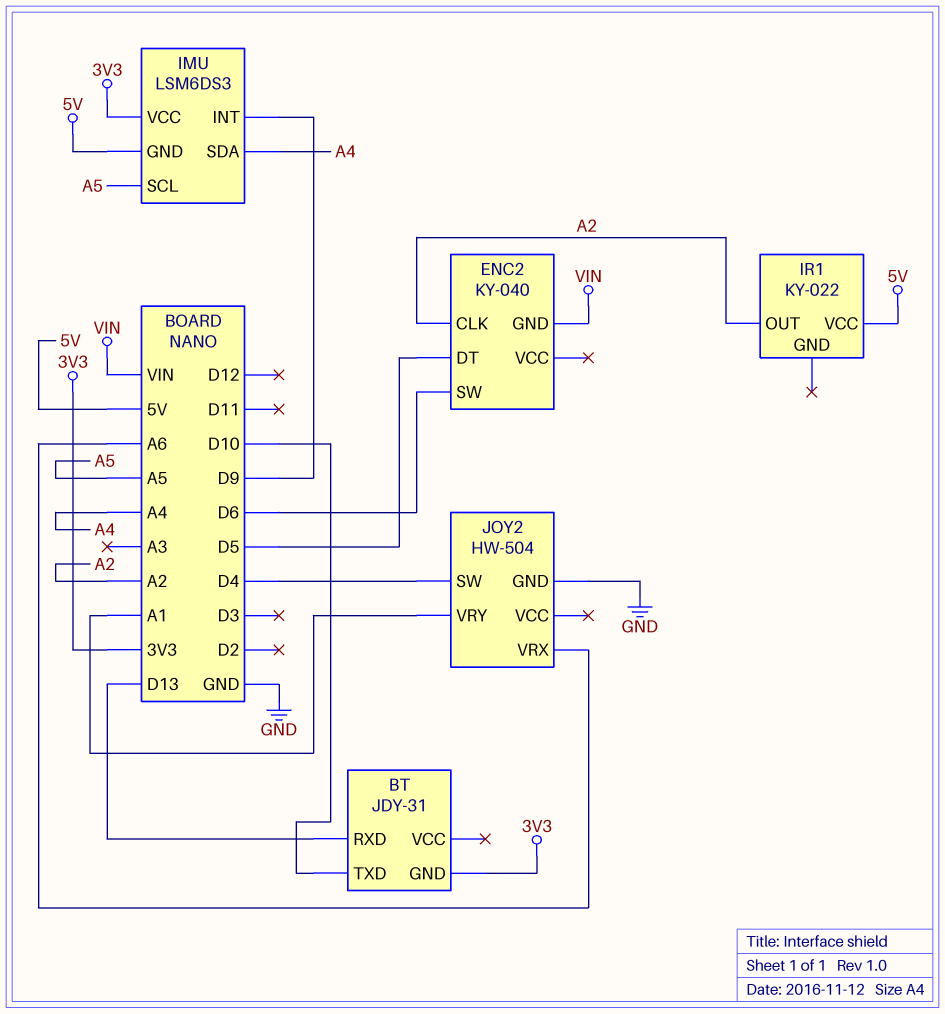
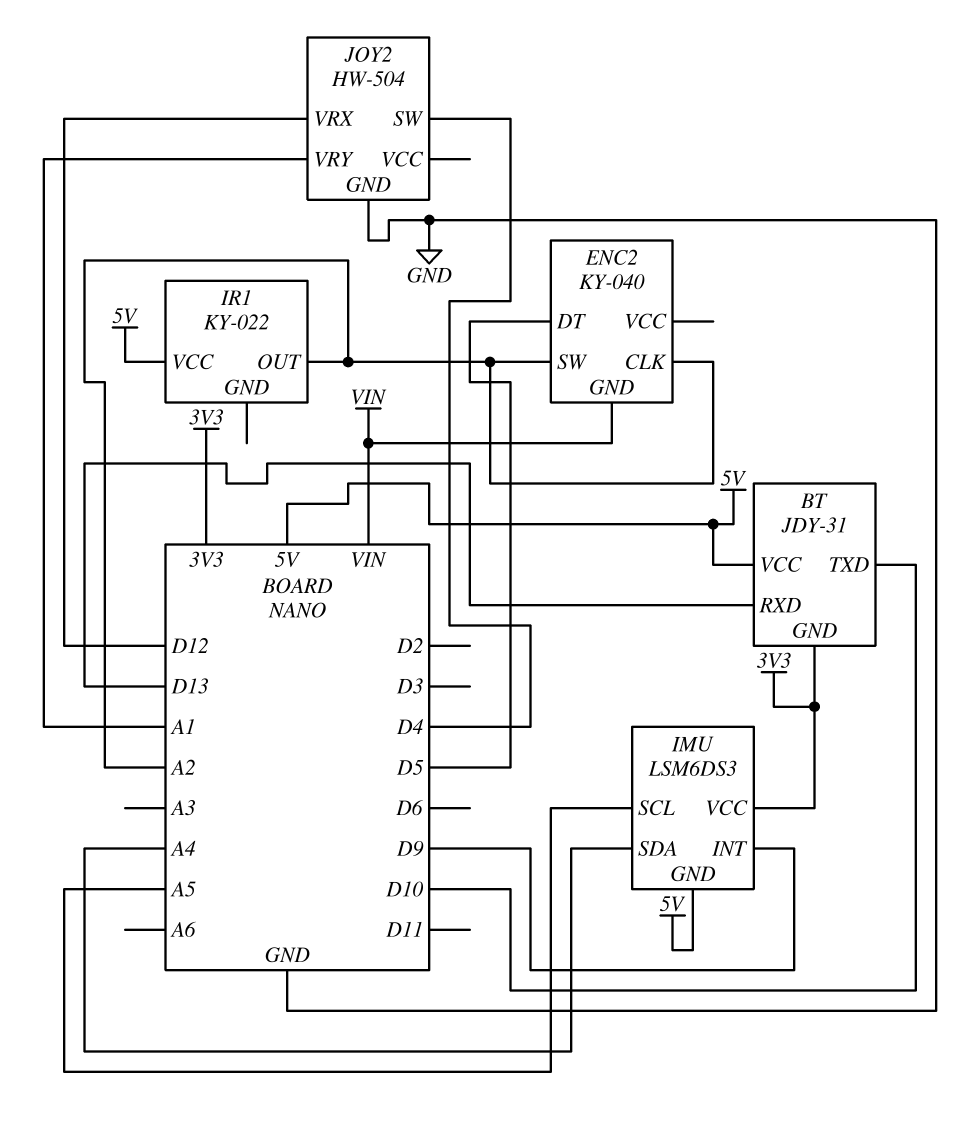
BT pin VCC: none -> 5V
ENC2 pin SW: D6 -> A2
JOY2 pin VRX: A6 -> D12

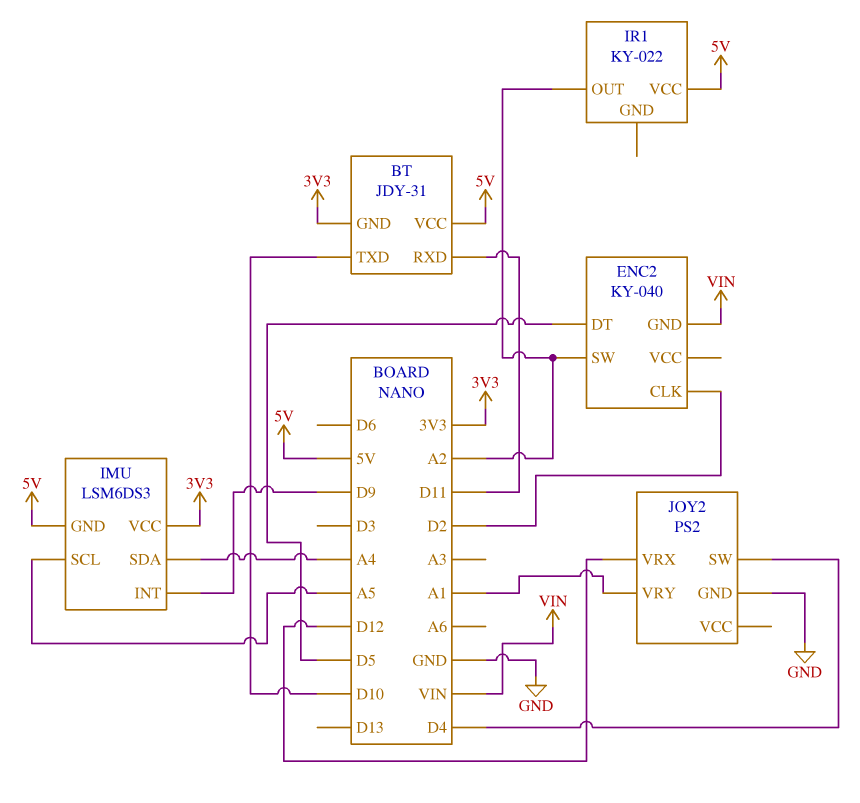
BT pin RXD: D13 -> D11
ENC2 pin CLK: A2 -> D2
JOY2: HW-504 -> PS2

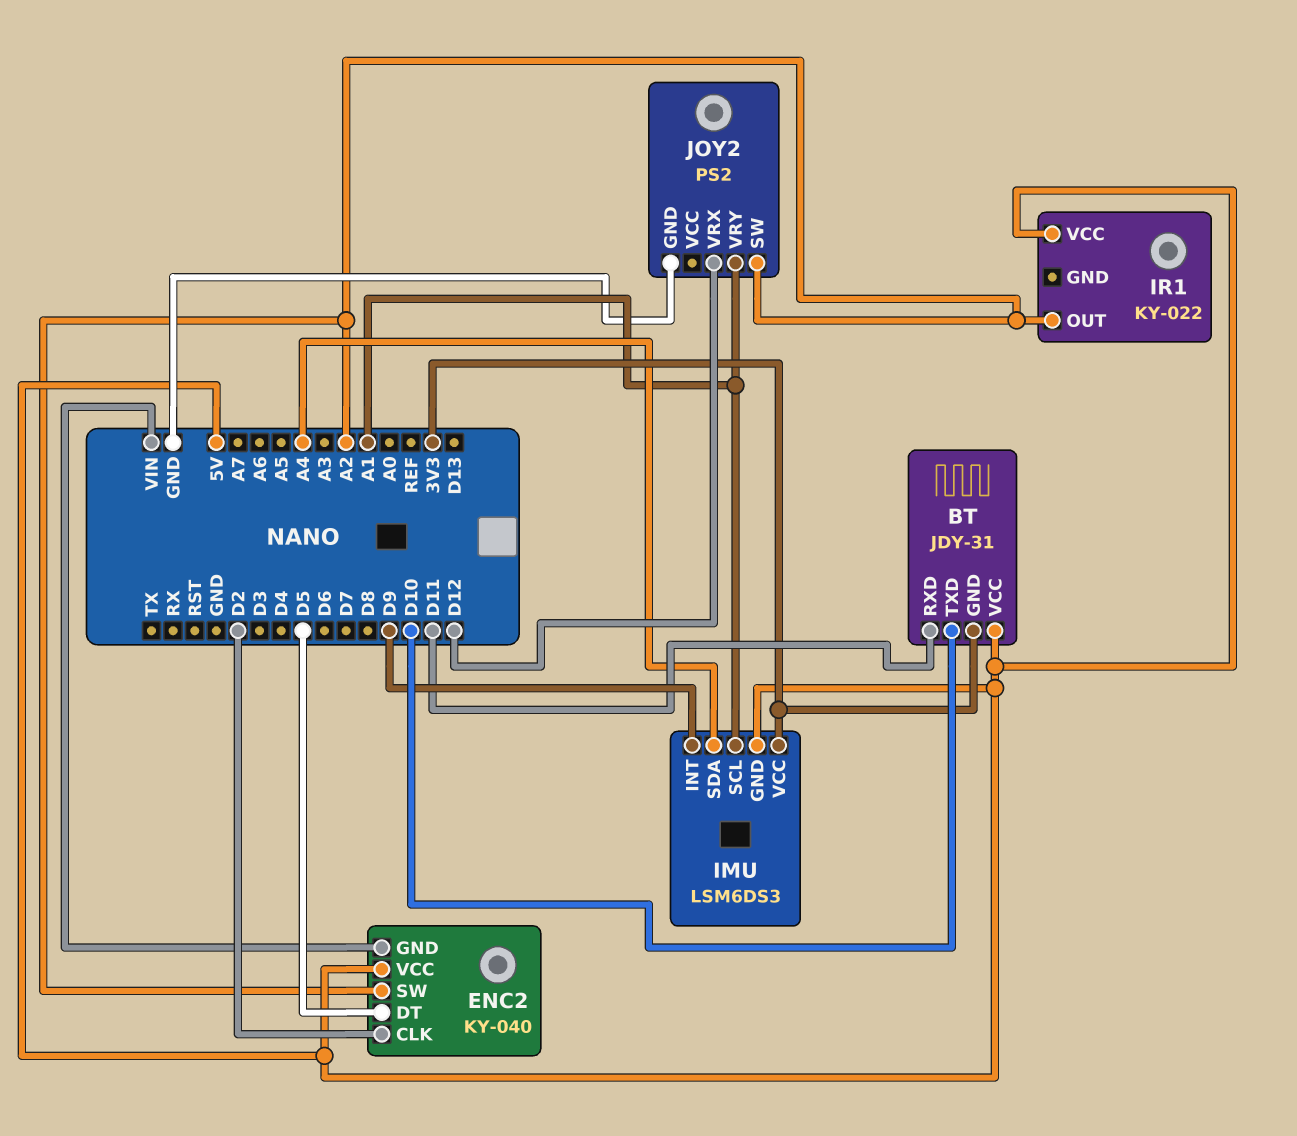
ENC2 pin VCC: none -> 5V
IMU pin SCL: A5 -> A1
JOY2 pin SW: D4 -> A2

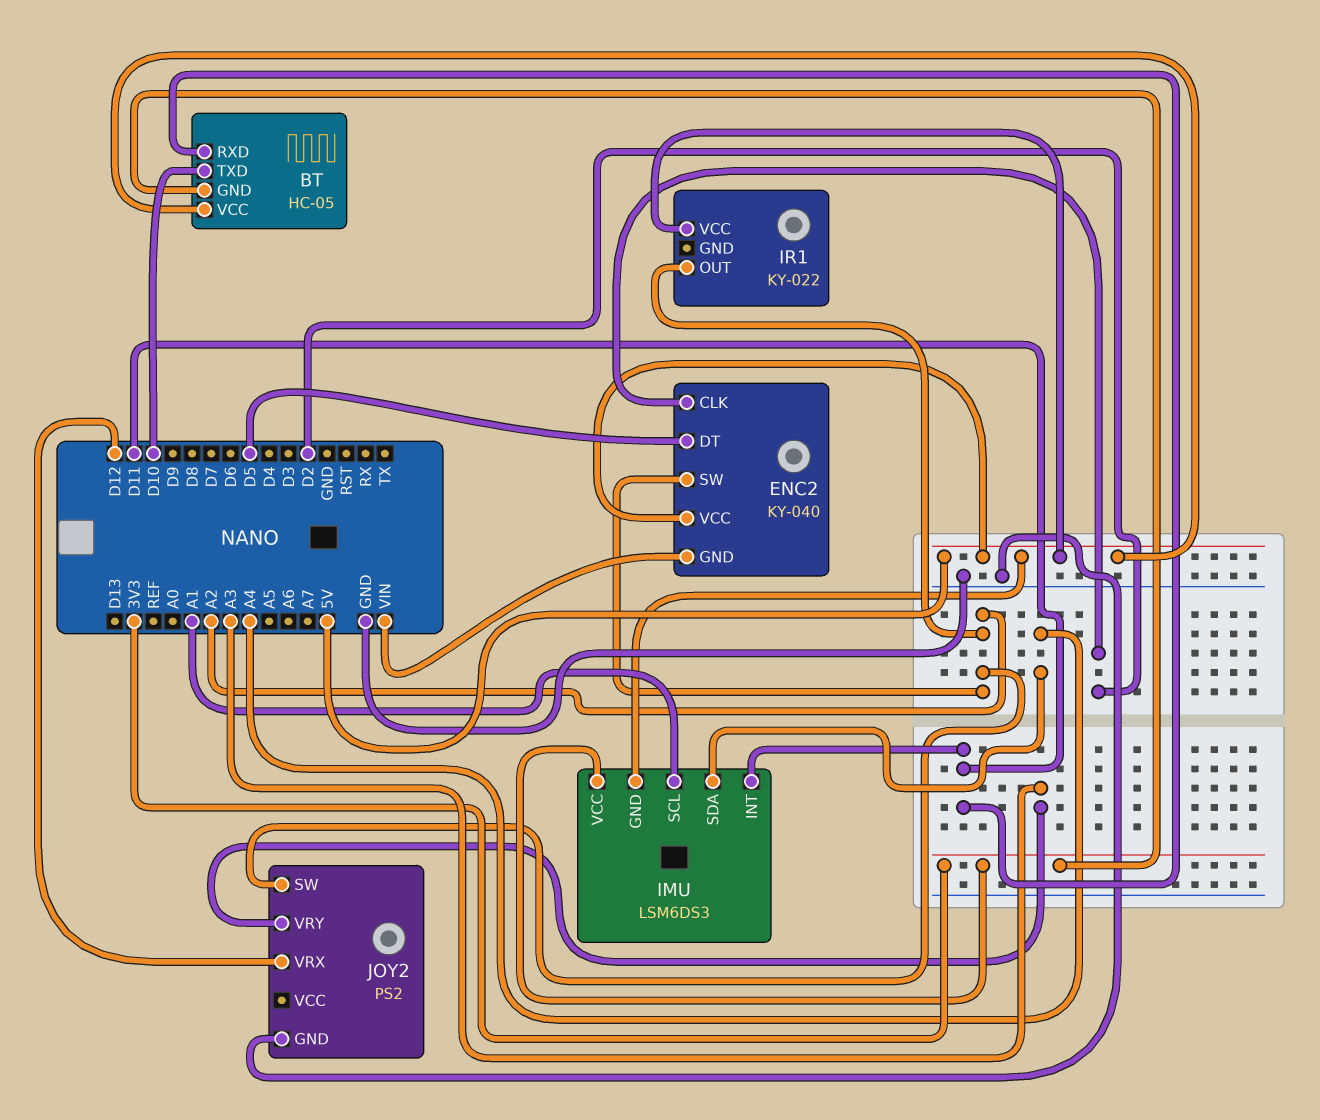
BT: JDY-31 -> HC-05
IMU pin INT: D9 -> D11
JOY2 pin VRY: A1 -> A3

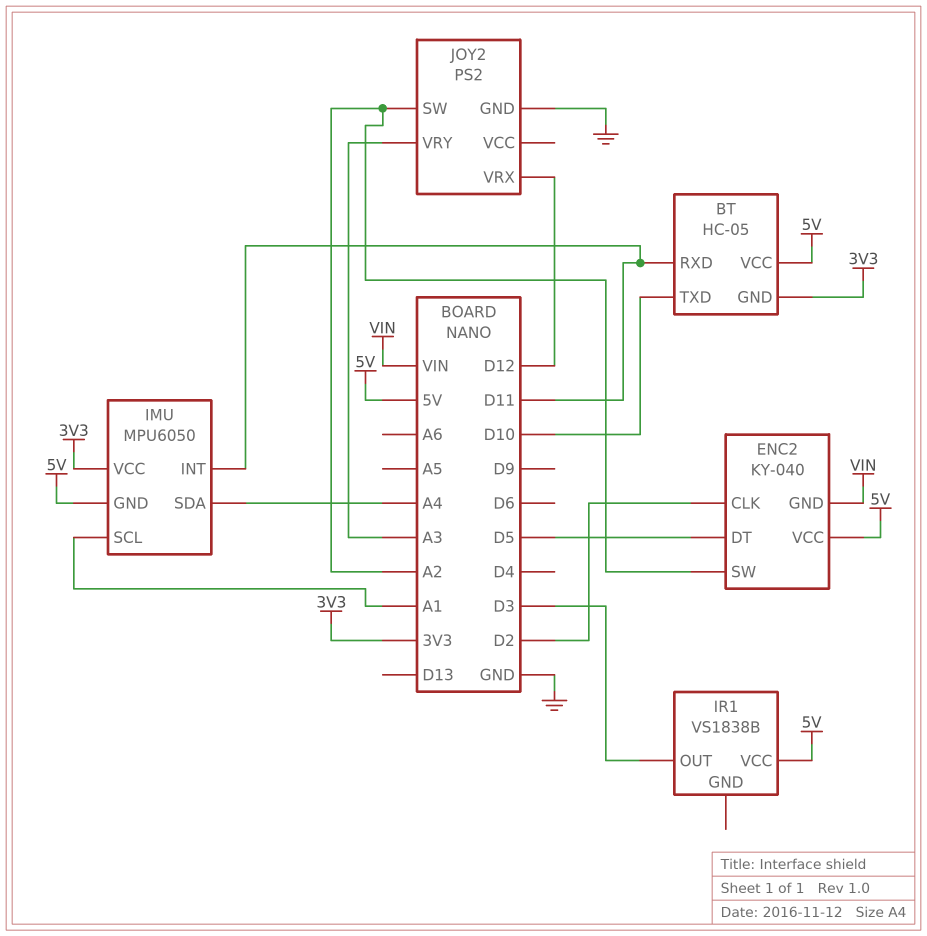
IMU: LSM6DS3 -> MPU6050
IR1: KY-022 -> VS1838B
IR1 pin OUT: A2 -> D3

